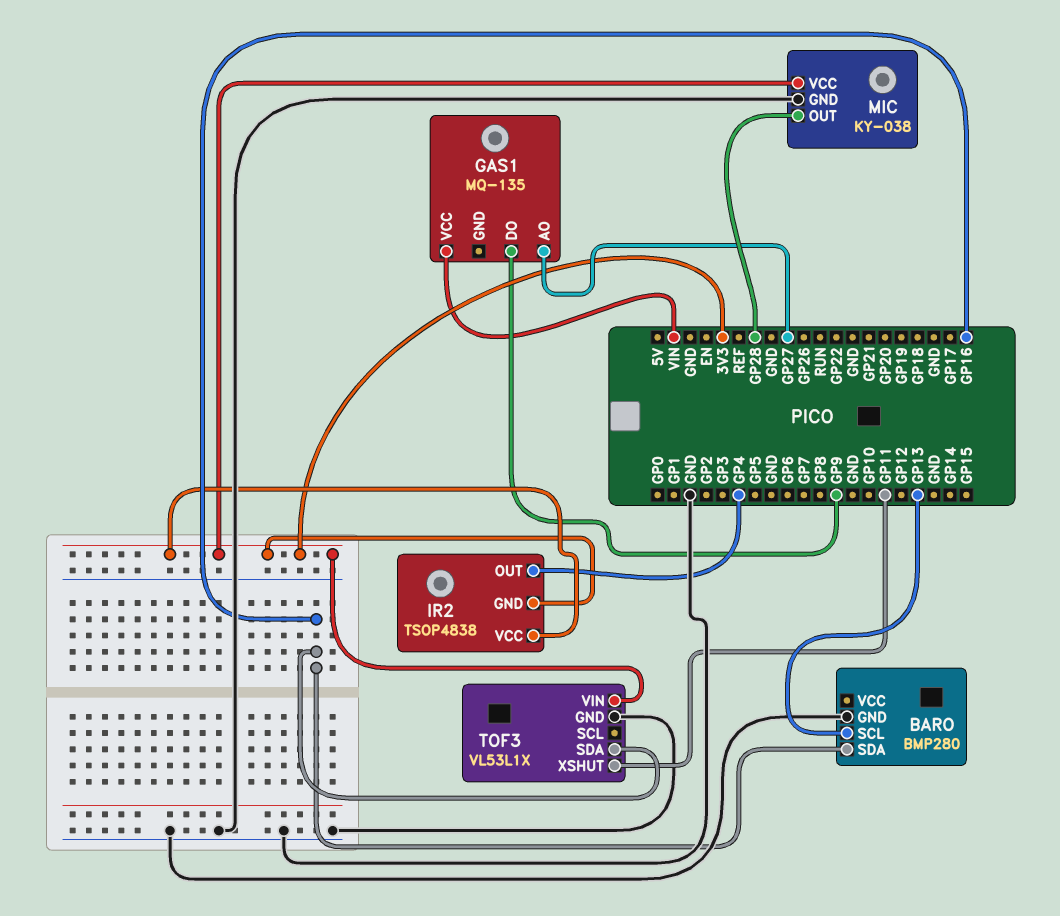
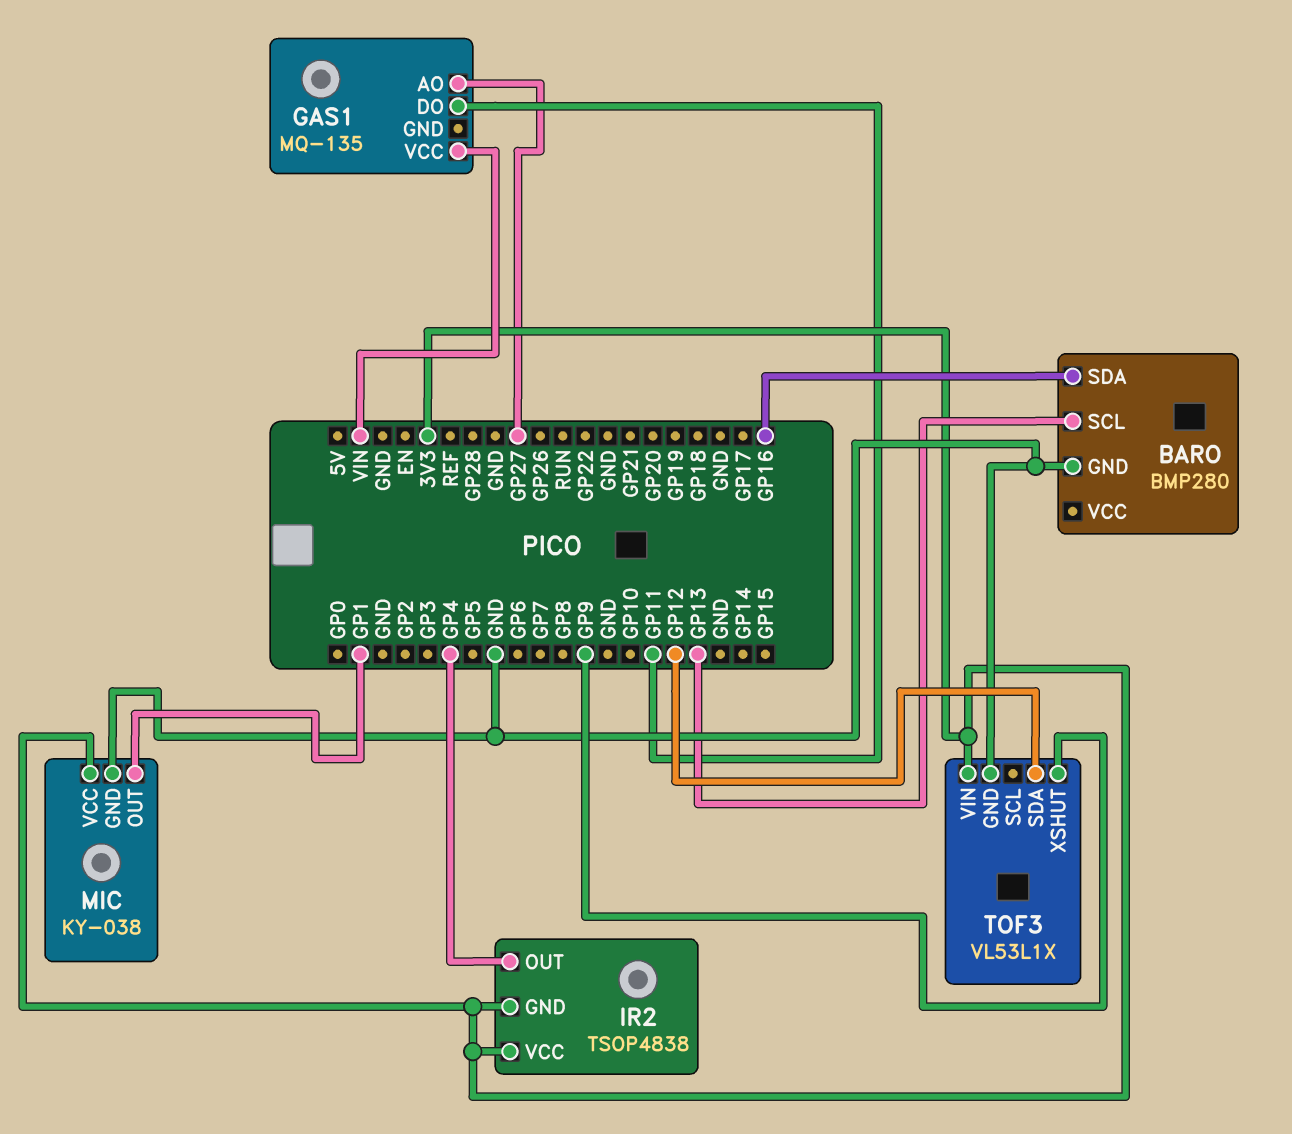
GAS1 pin DO: GP9 -> GP11
MIC pin OUT: GP28 -> GP1
TOF3 pin SDA: GP16 -> GP12
TOF3 pin XSHUT: GP11 -> GP9

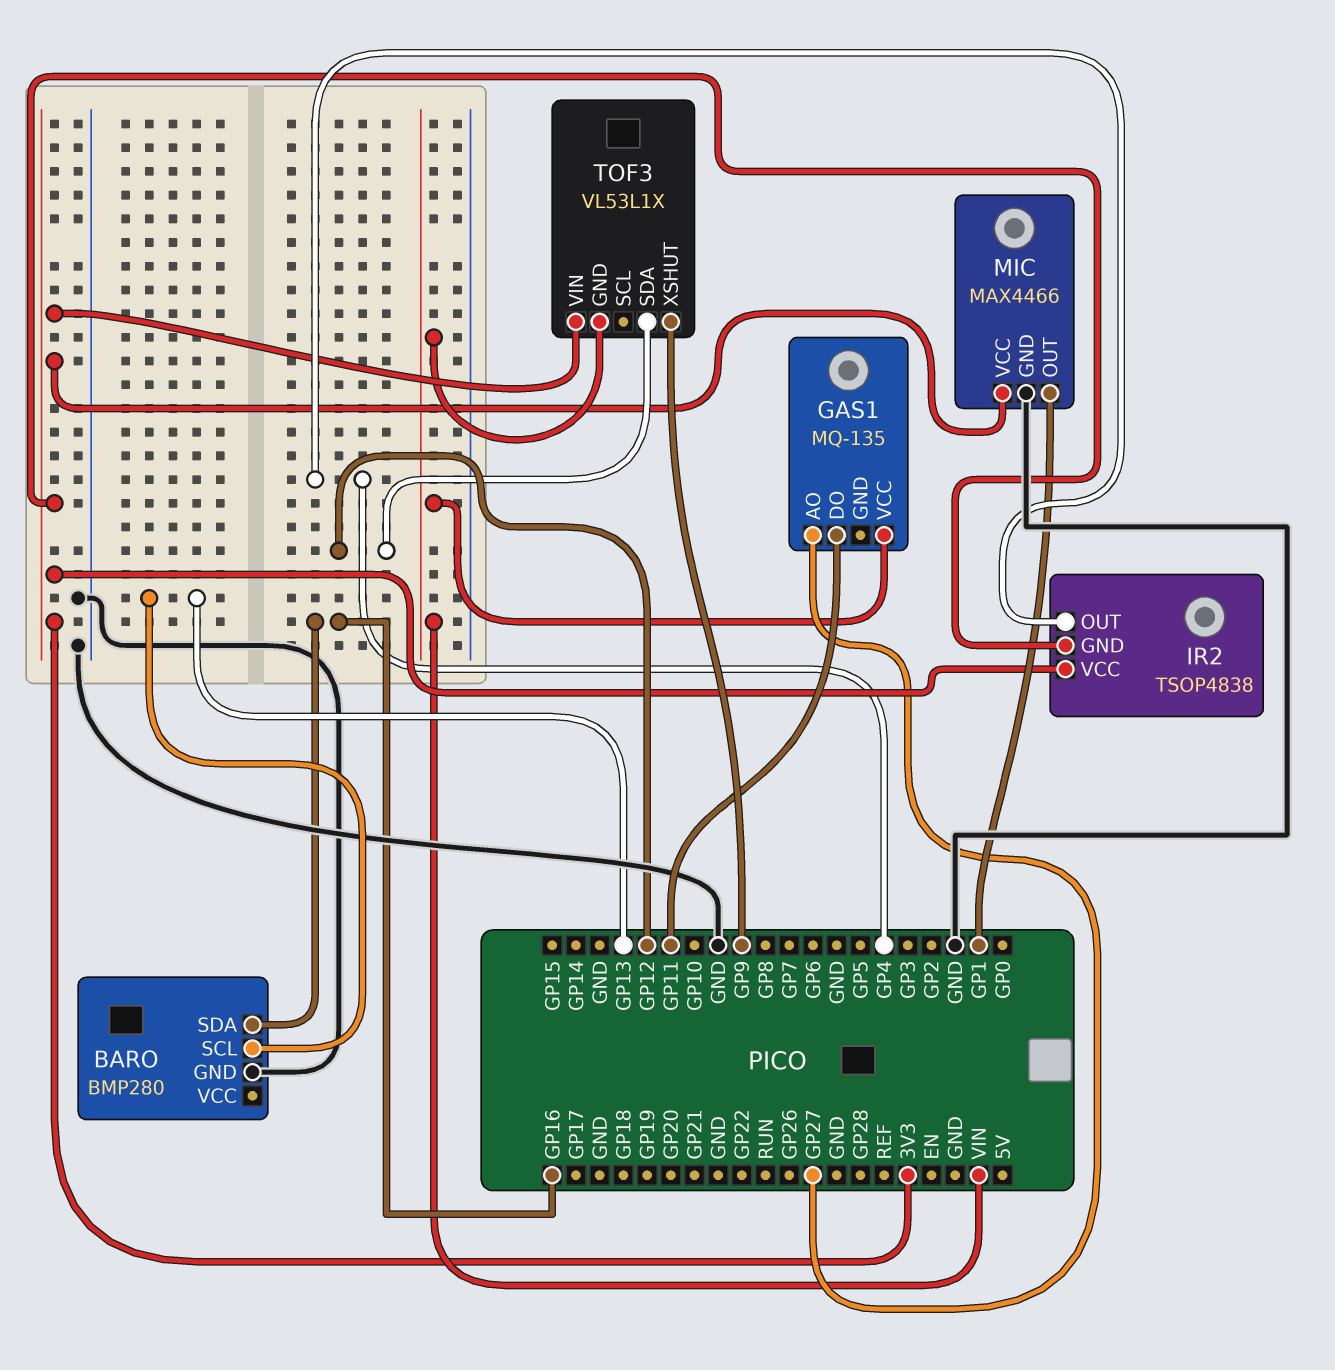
MIC: KY-038 -> MAX4466
TOF3 pin GND: GND -> VIN

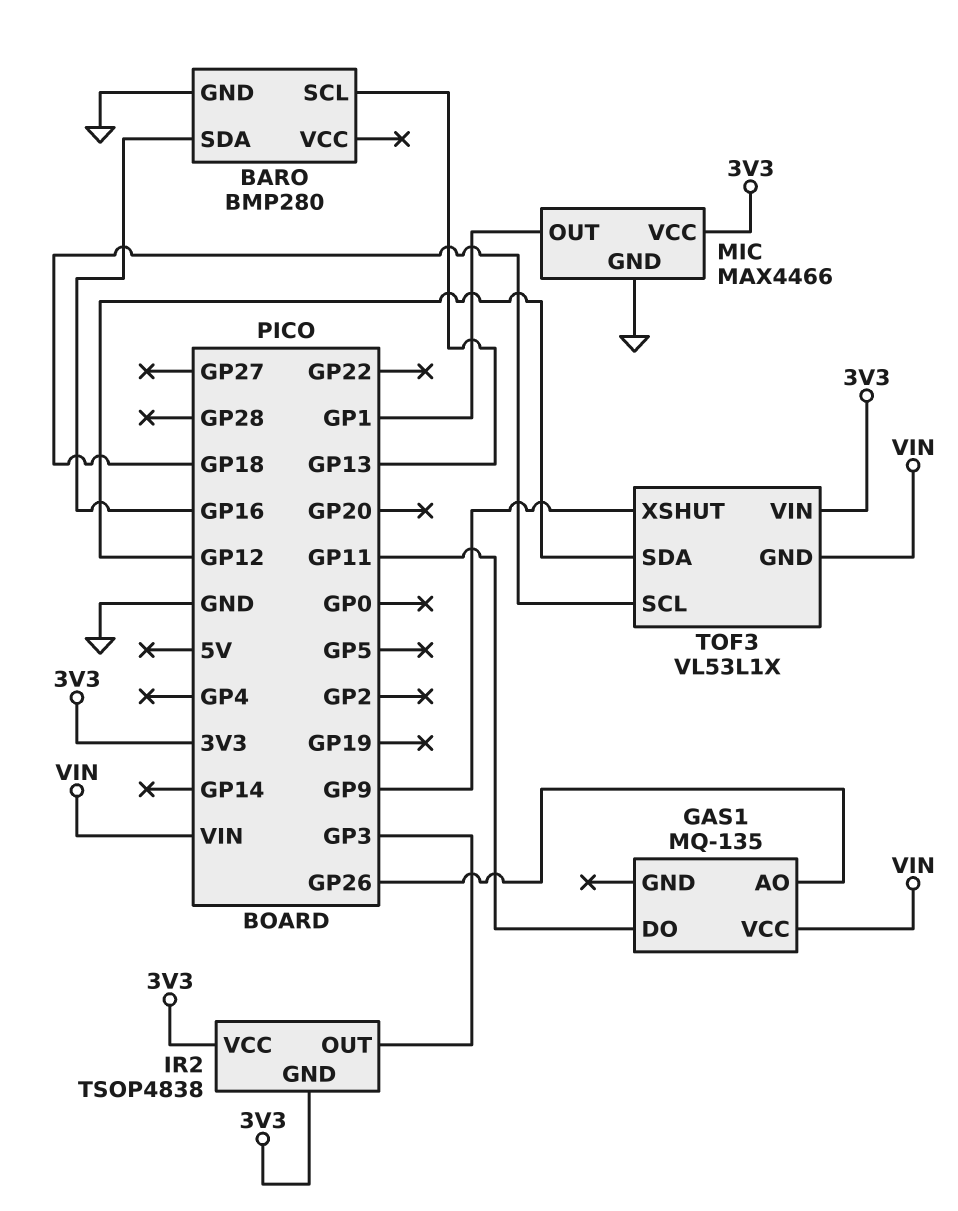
GAS1 pin AO: GP27 -> GP26
IR2 pin OUT: GP4 -> GP3
TOF3 pin SCL: none -> GP18

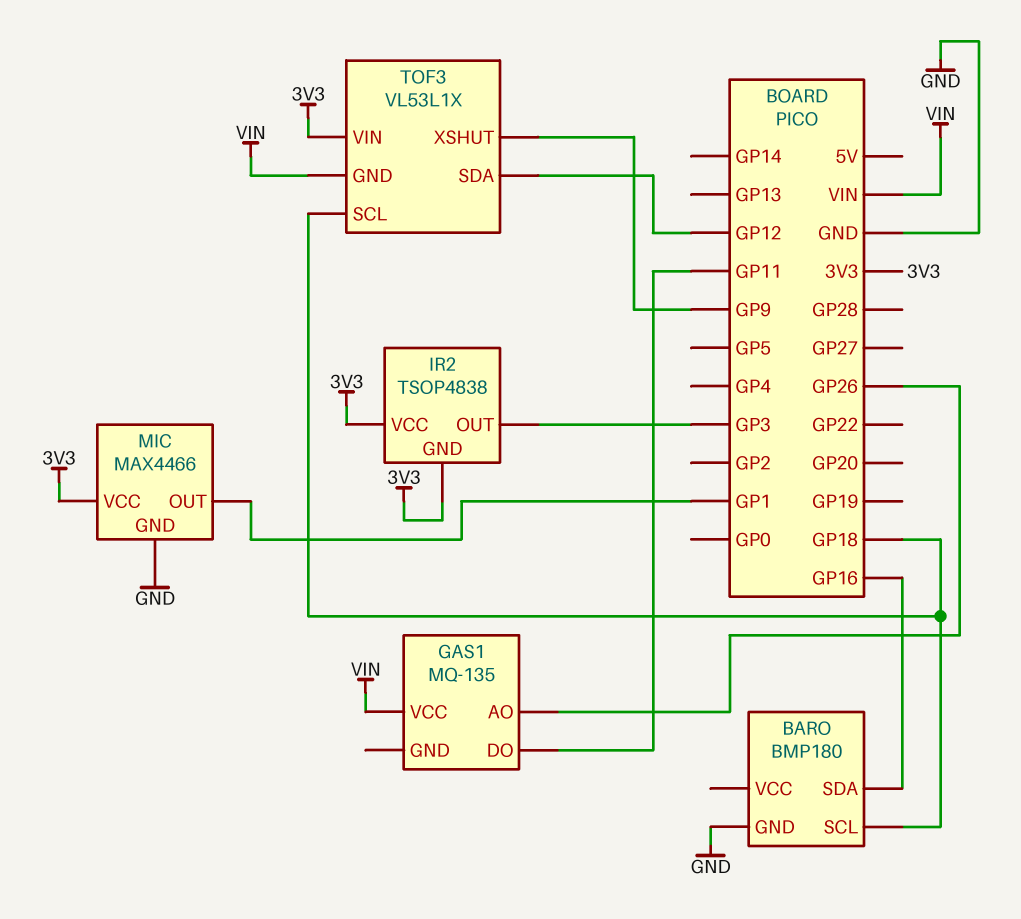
BARO: BMP280 -> BMP180
BARO pin SCL: GP13 -> GP18

